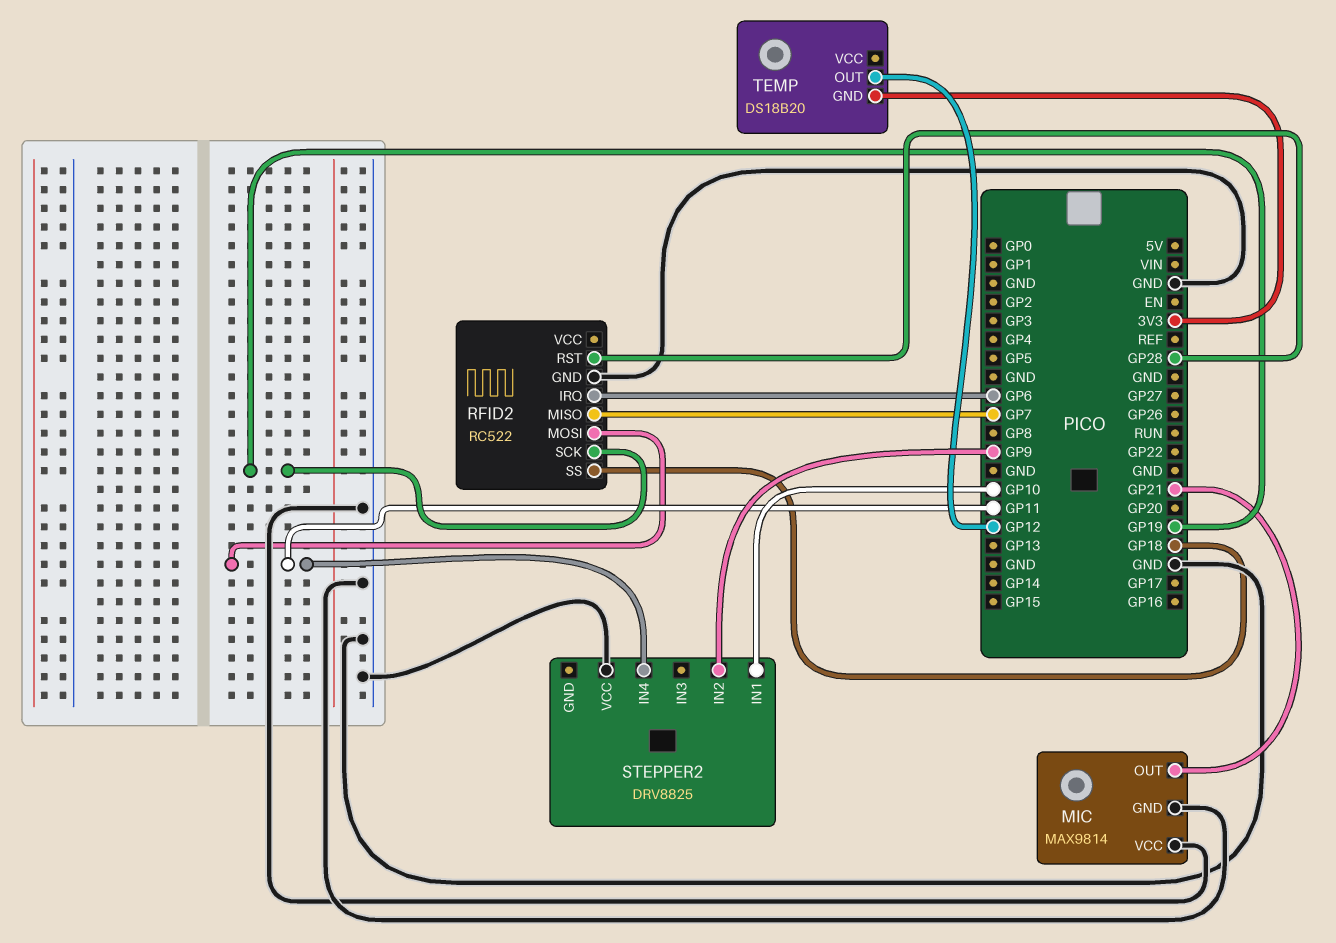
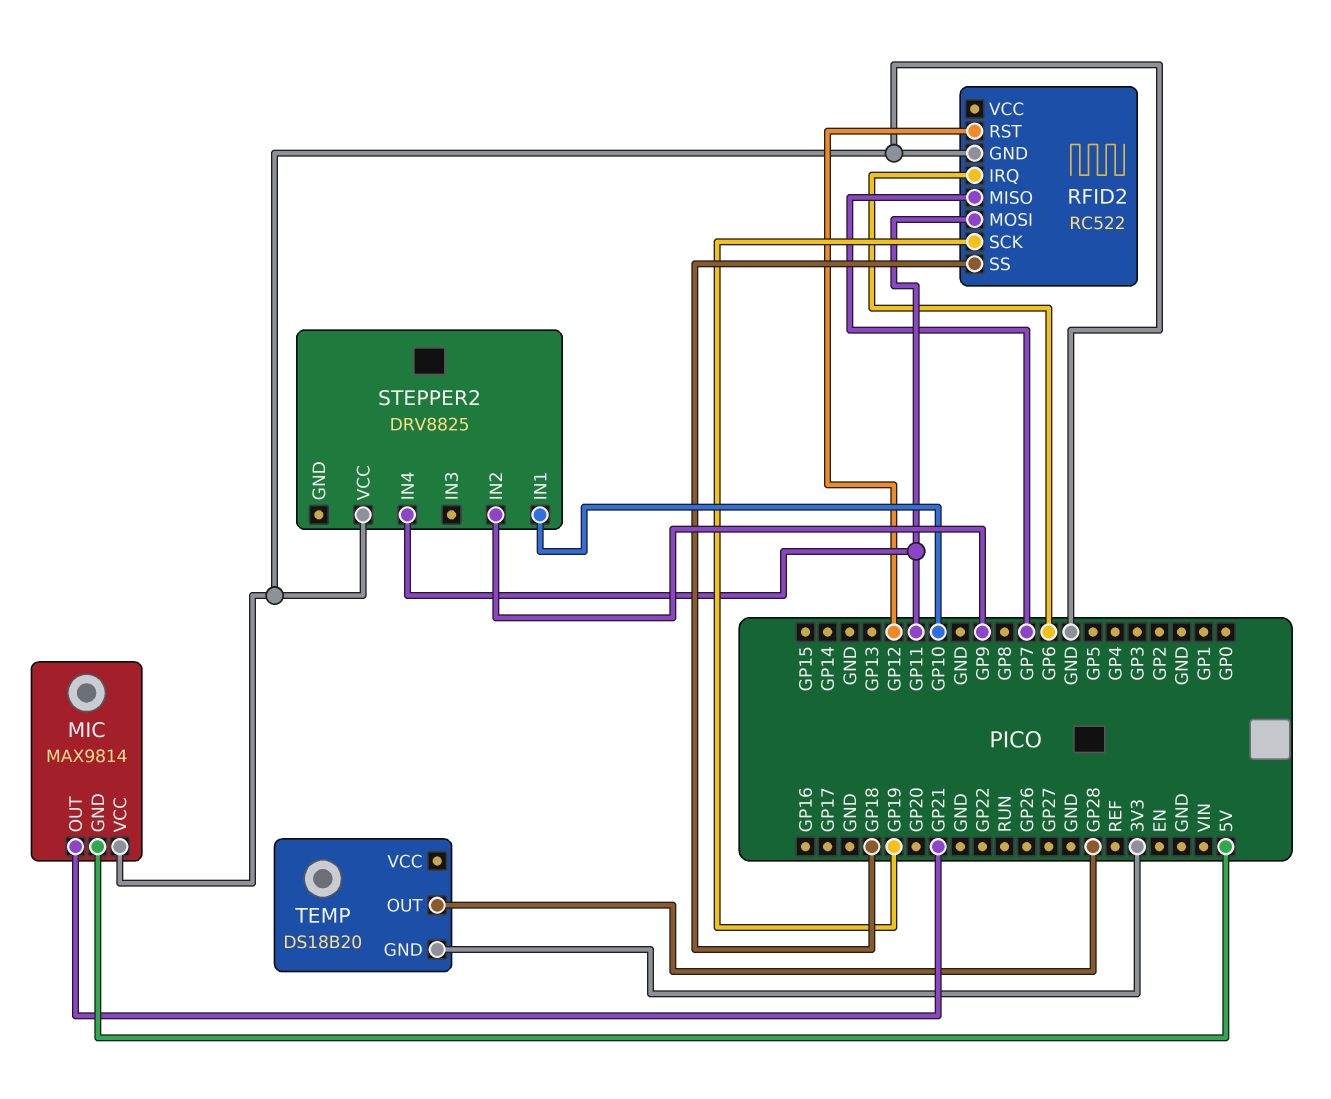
MIC pin GND: GND -> 5V
RFID2 pin RST: GP28 -> GP12
TEMP pin OUT: GP12 -> GP28

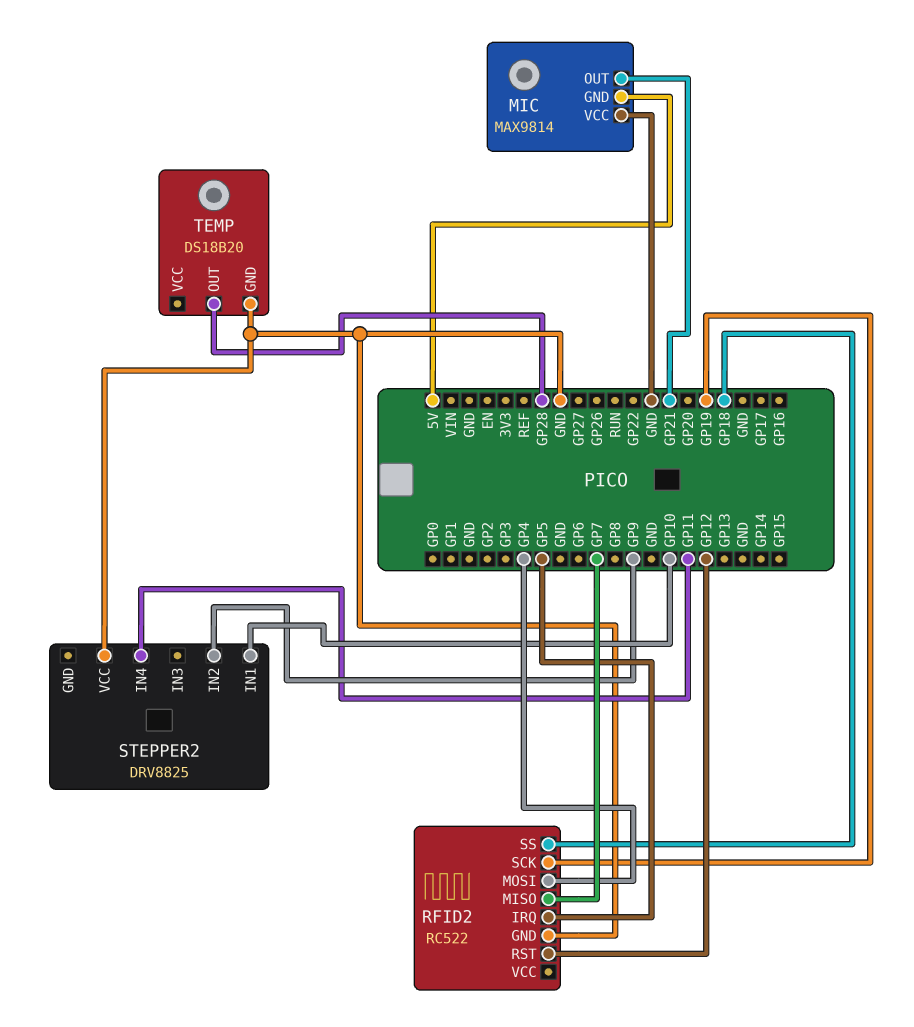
RFID2 pin IRQ: GP6 -> GP5
RFID2 pin MOSI: GP11 -> GP4
TEMP pin GND: 3V3 -> GND

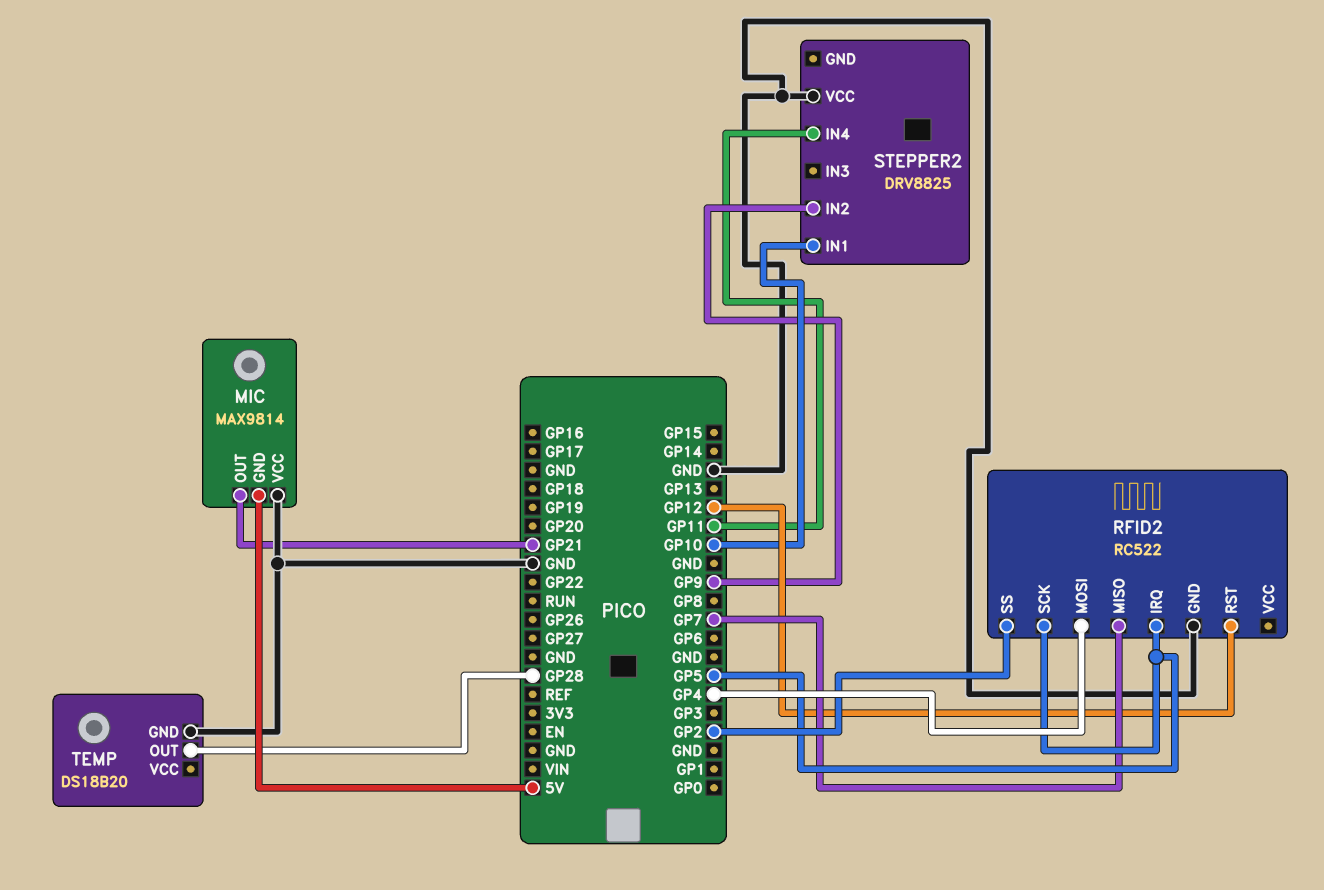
RFID2 pin SCK: GP19 -> GP5
RFID2 pin SS: GP18 -> GP2

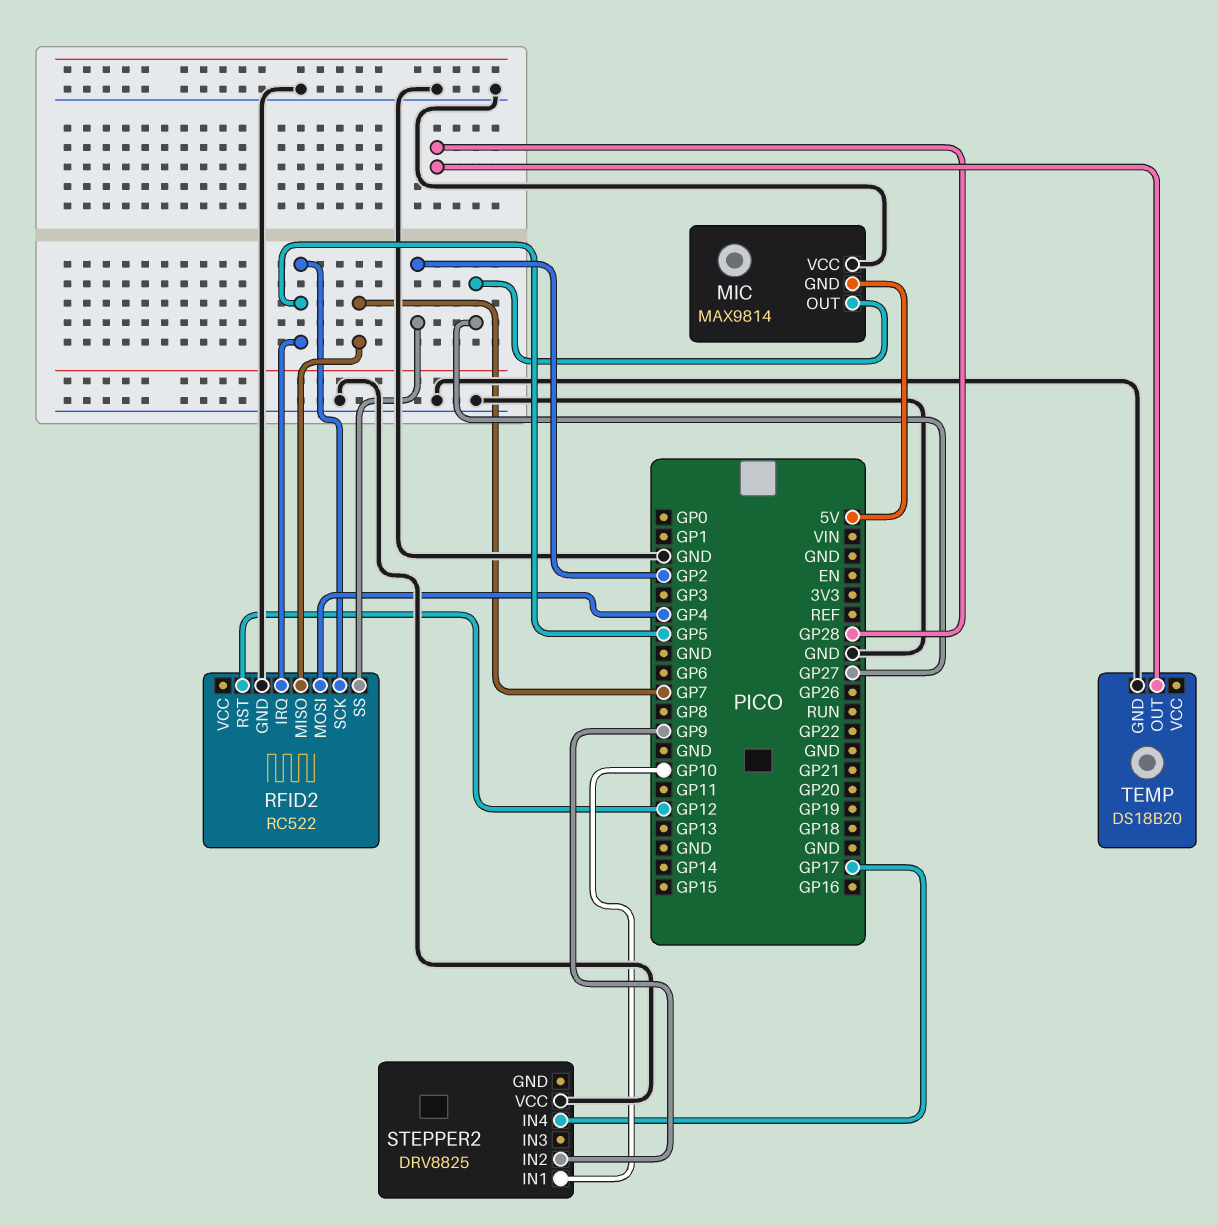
MIC pin OUT: GP21 -> GP27
STEPPER2 pin IN4: GP11 -> GP17

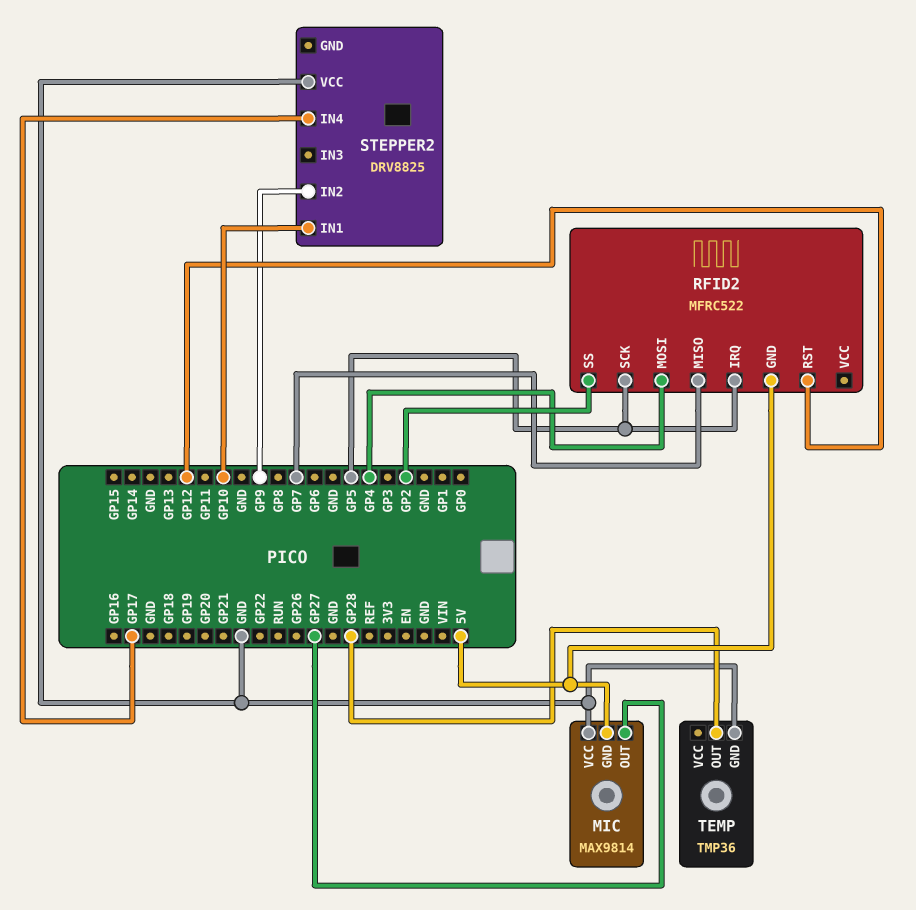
RFID2: RC522 -> MFRC522
RFID2 pin GND: GND -> 5V
TEMP: DS18B20 -> TMP36

